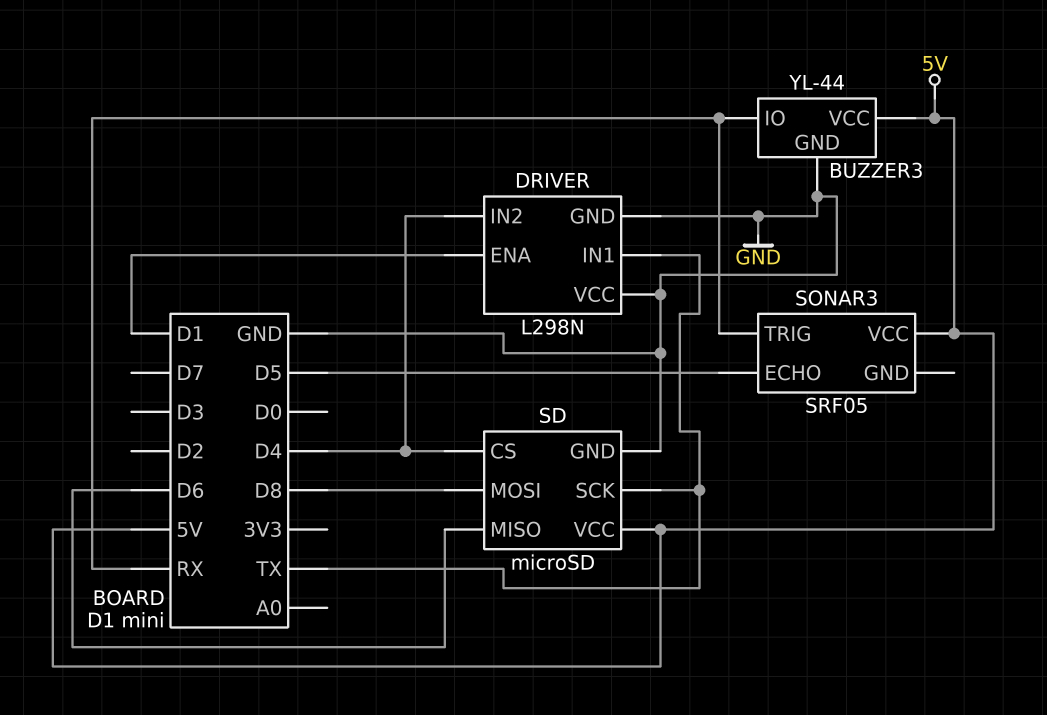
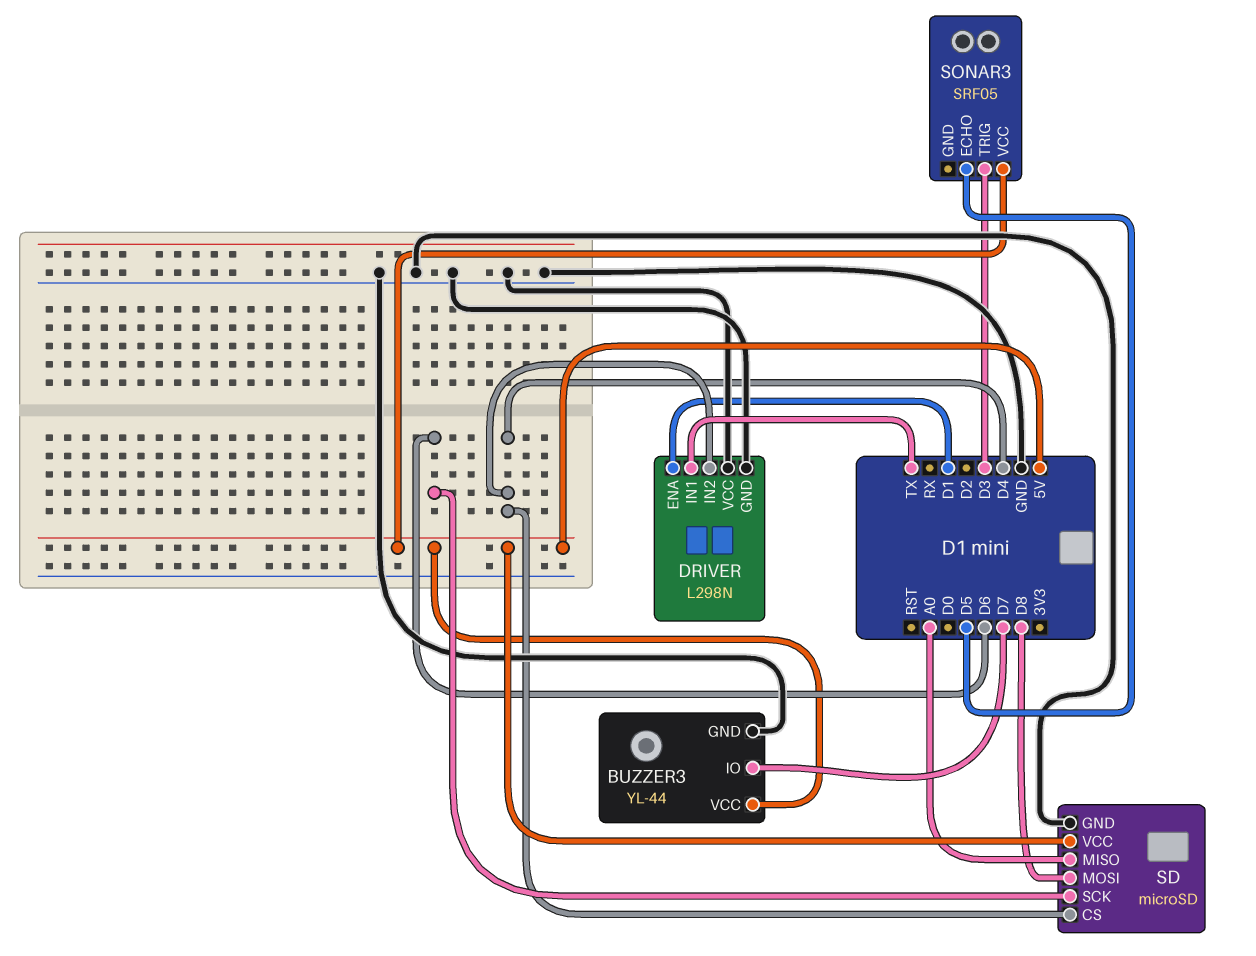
BUZZER3 pin IO: RX -> D7
SD pin MISO: D6 -> A0
SD pin SCK: TX -> D6
SONAR3 pin TRIG: RX -> D3

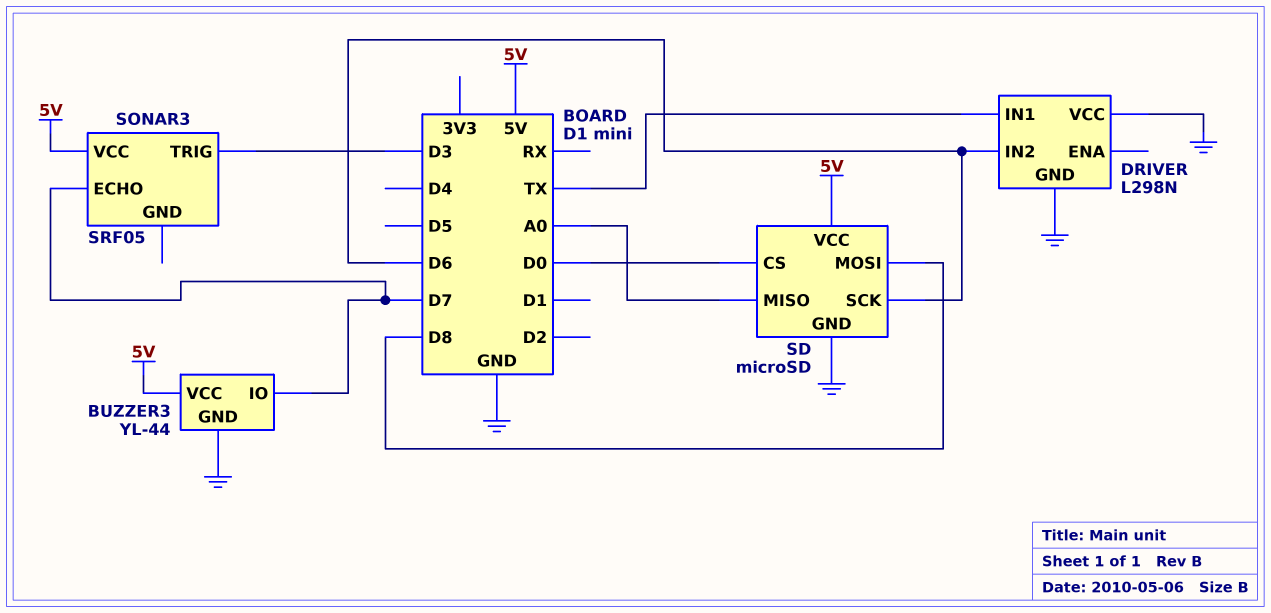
DRIVER pin ENA: D1 -> none
DRIVER pin IN2: D4 -> D6
SD pin CS: D4 -> D0
SONAR3 pin ECHO: D5 -> D7

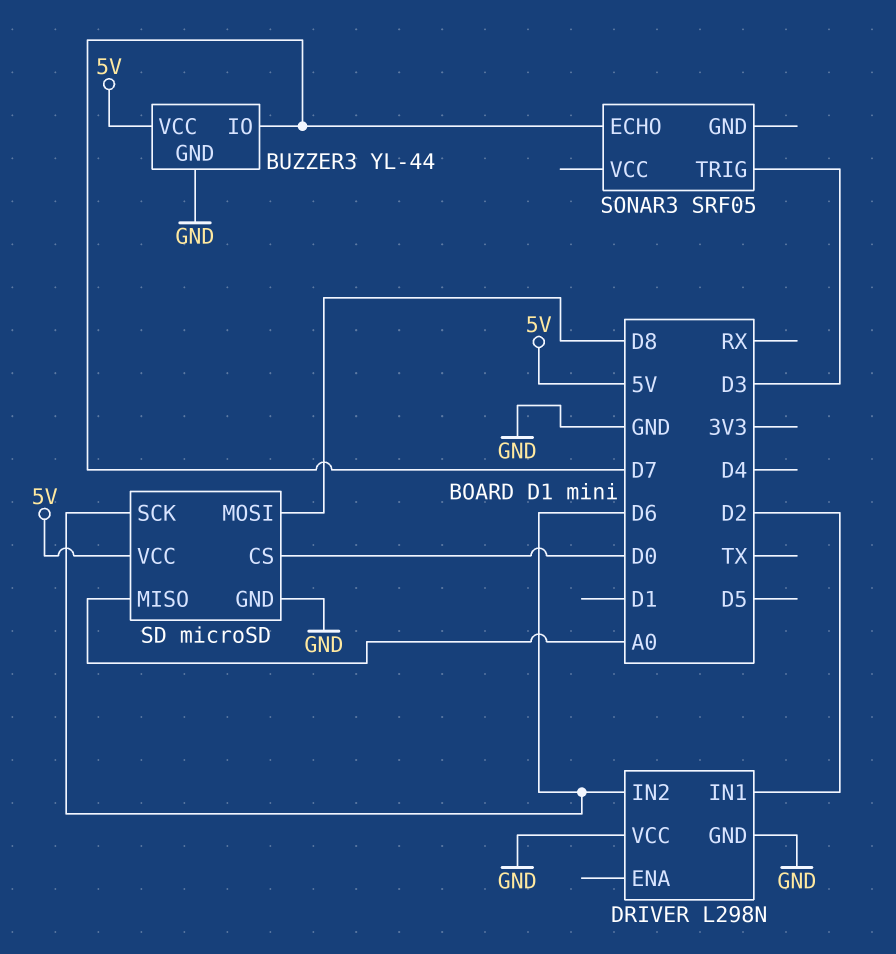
DRIVER pin IN1: TX -> D2
SONAR3 pin VCC: 5V -> none

